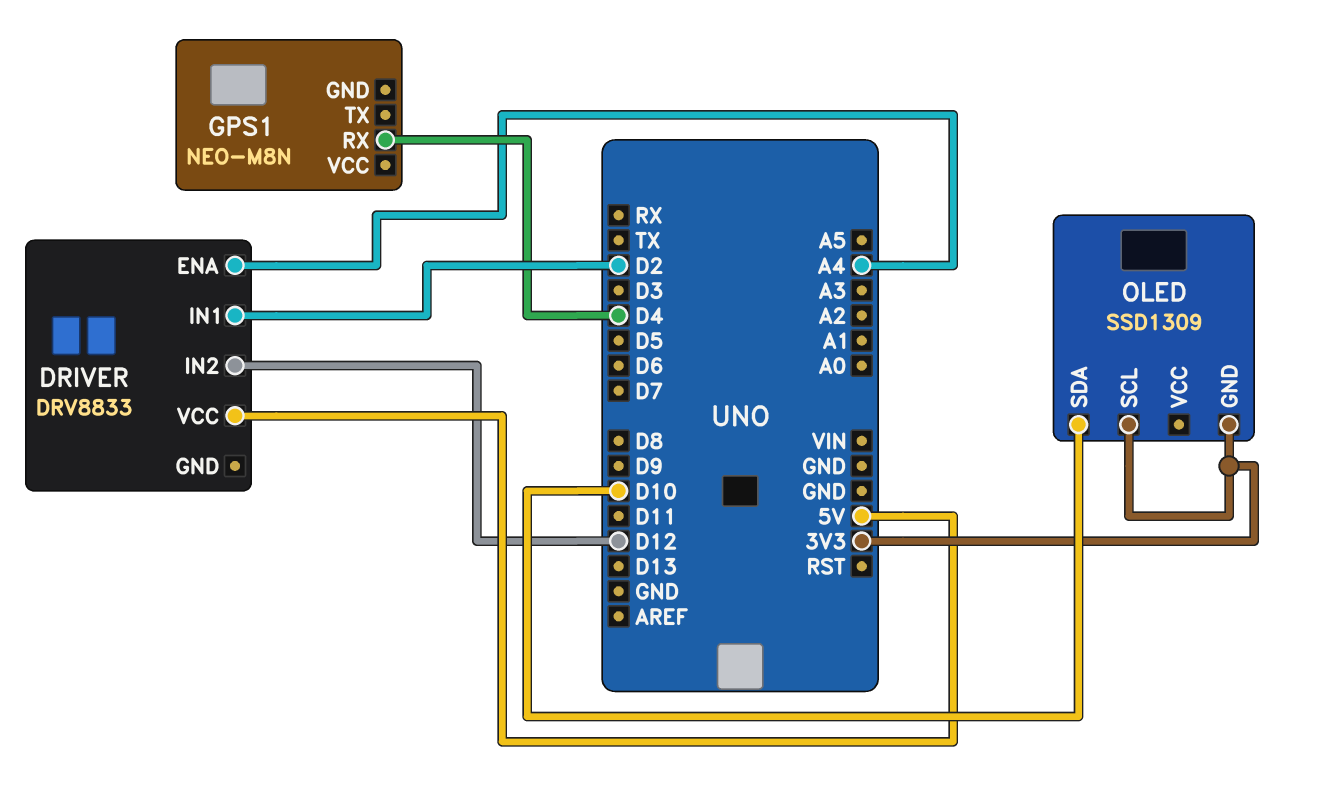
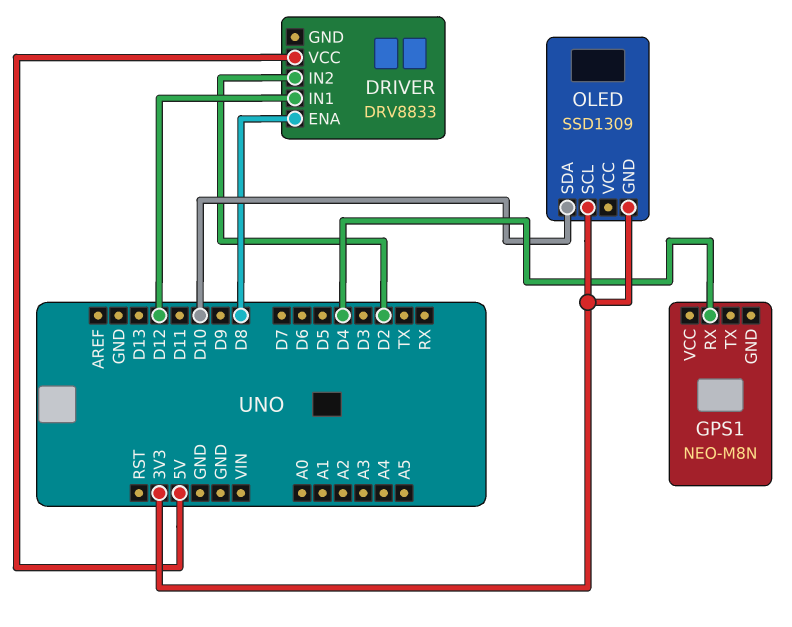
DRIVER pin ENA: A4 -> D8
DRIVER pin IN1: D2 -> D12
DRIVER pin IN2: D12 -> D2

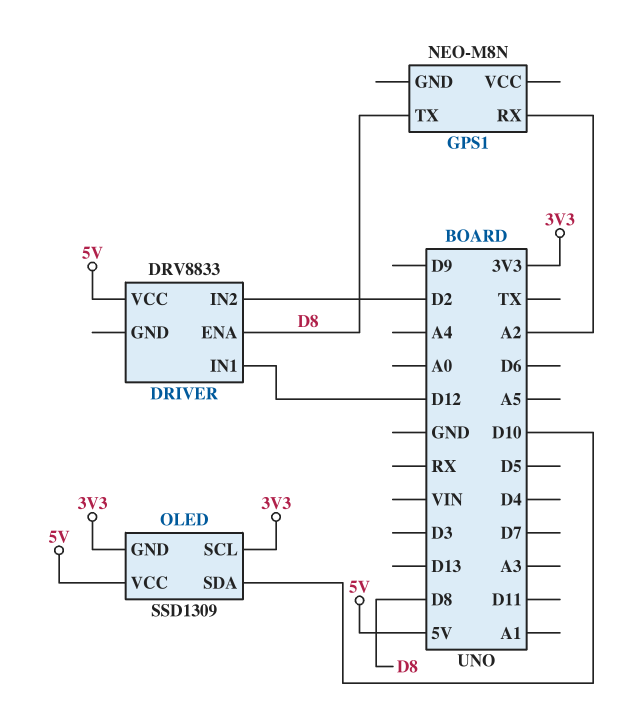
GPS1 pin RX: D4 -> A2
GPS1 pin TX: none -> D8
OLED pin VCC: none -> 5V

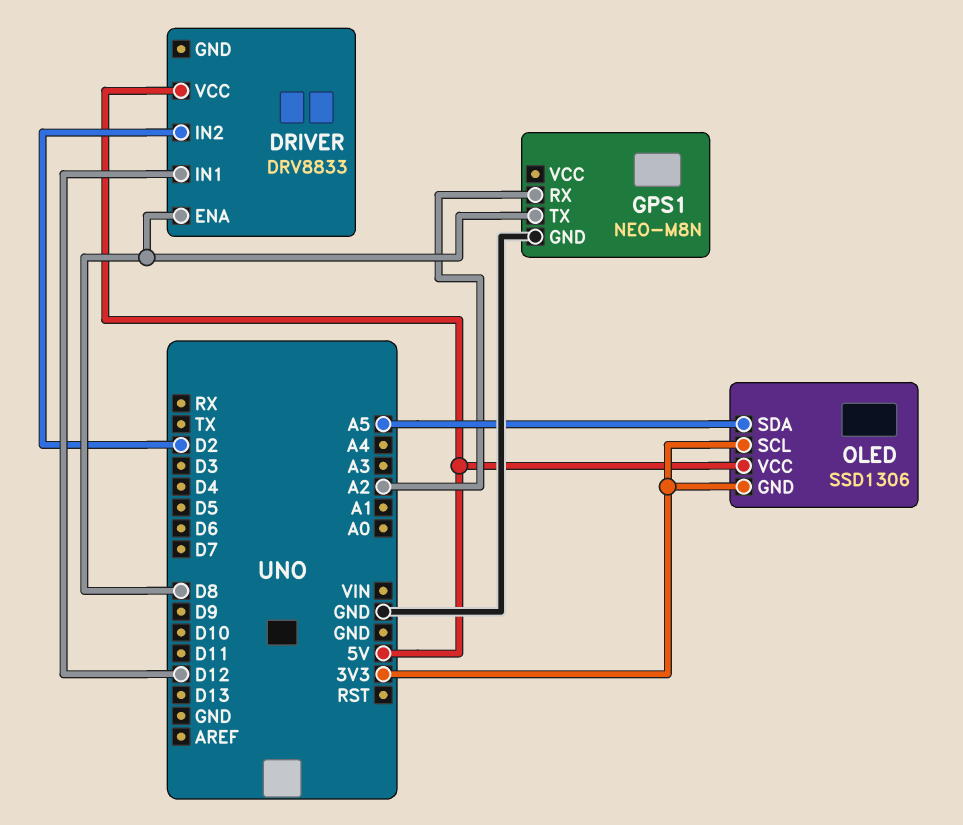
GPS1 pin GND: none -> GND
OLED: SSD1309 -> SSD1306
OLED pin SDA: D10 -> A5

